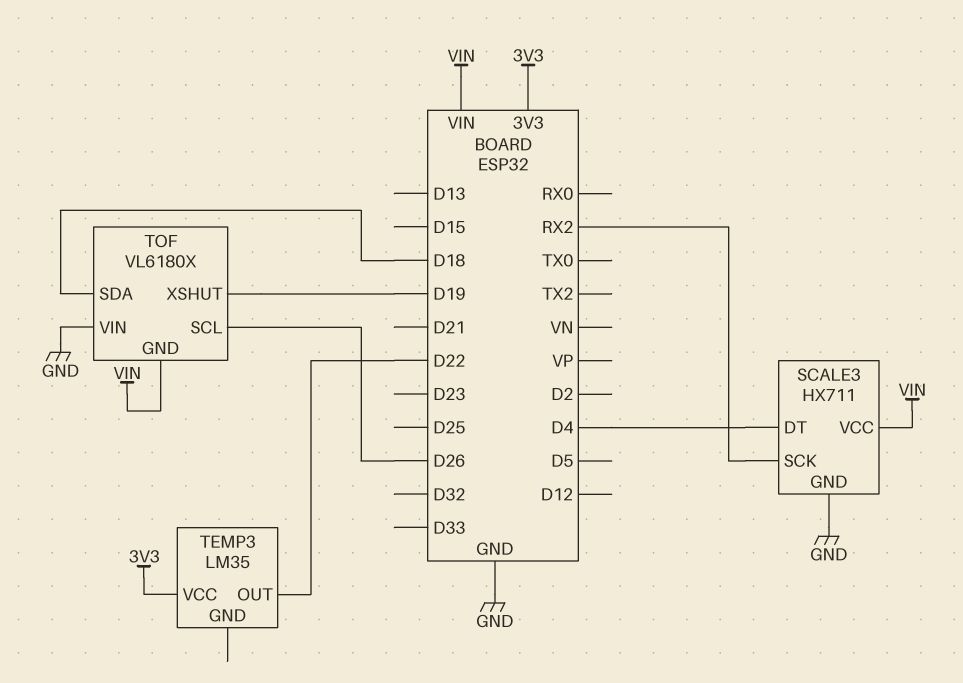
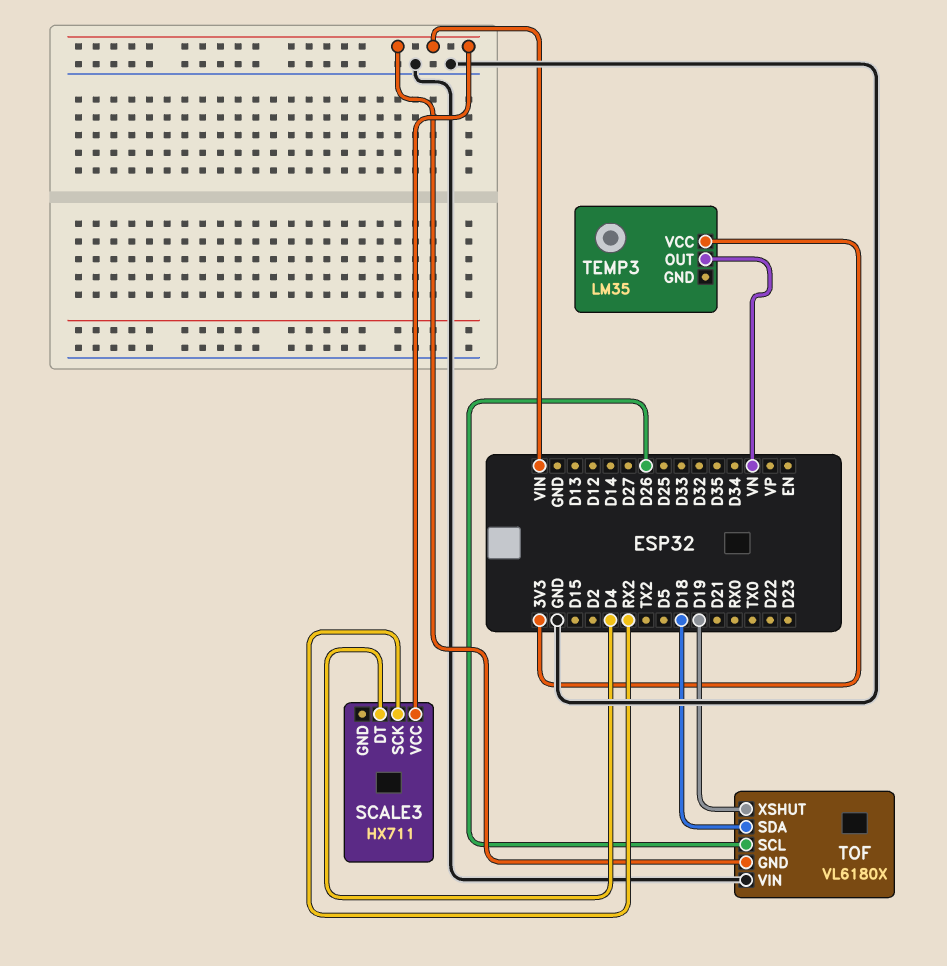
SCALE3 pin GND: GND -> none
TEMP3 pin OUT: D22 -> VN

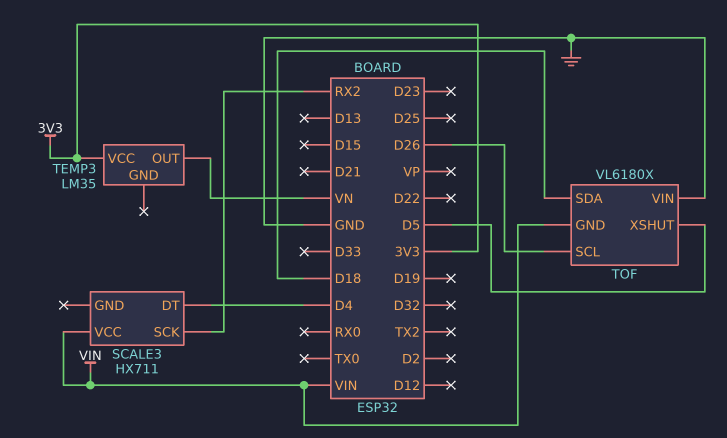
TOF pin XSHUT: D19 -> D5

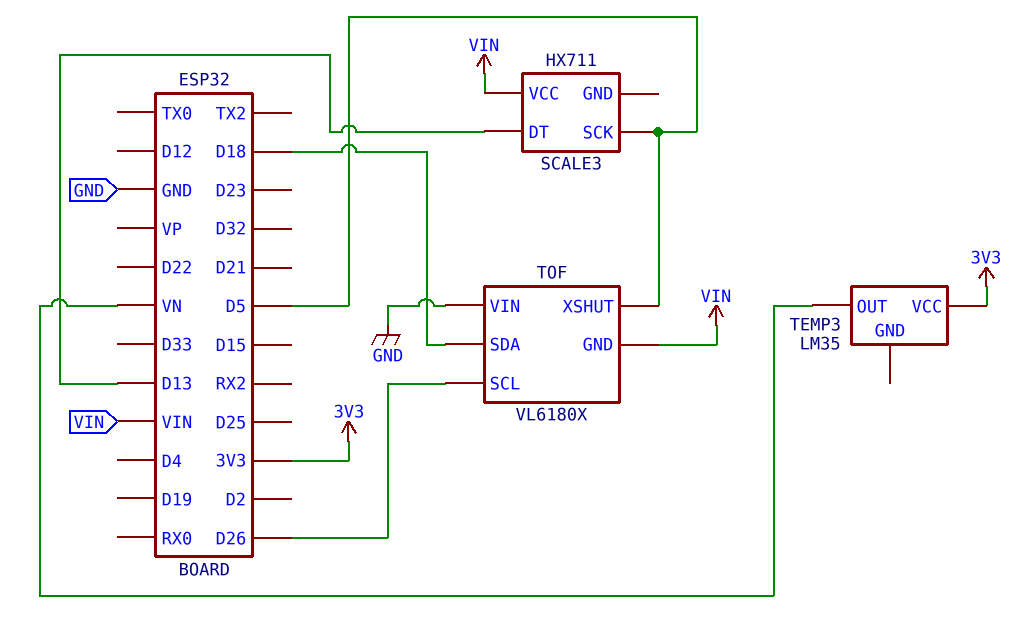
SCALE3 pin DT: D4 -> D13
SCALE3 pin SCK: RX2 -> D5

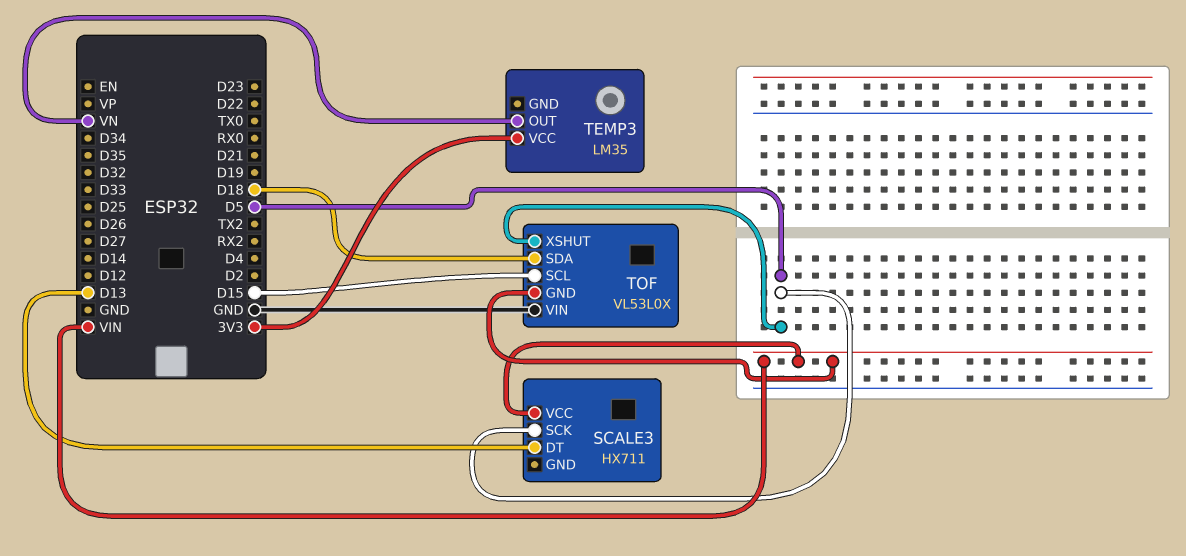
TOF: VL6180X -> VL53L0X
TOF pin SCL: D26 -> D15

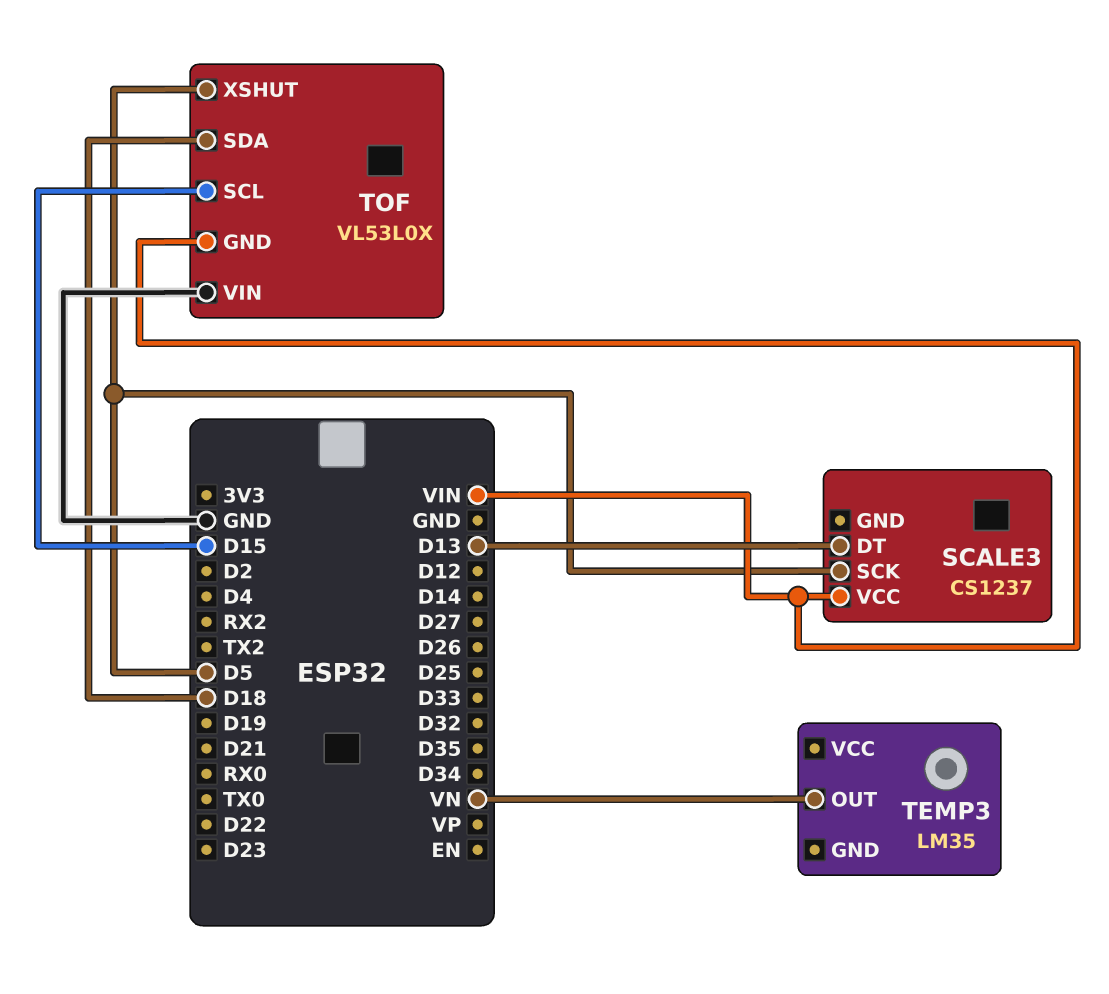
SCALE3: HX711 -> CS1237
TEMP3 pin VCC: 3V3 -> none

